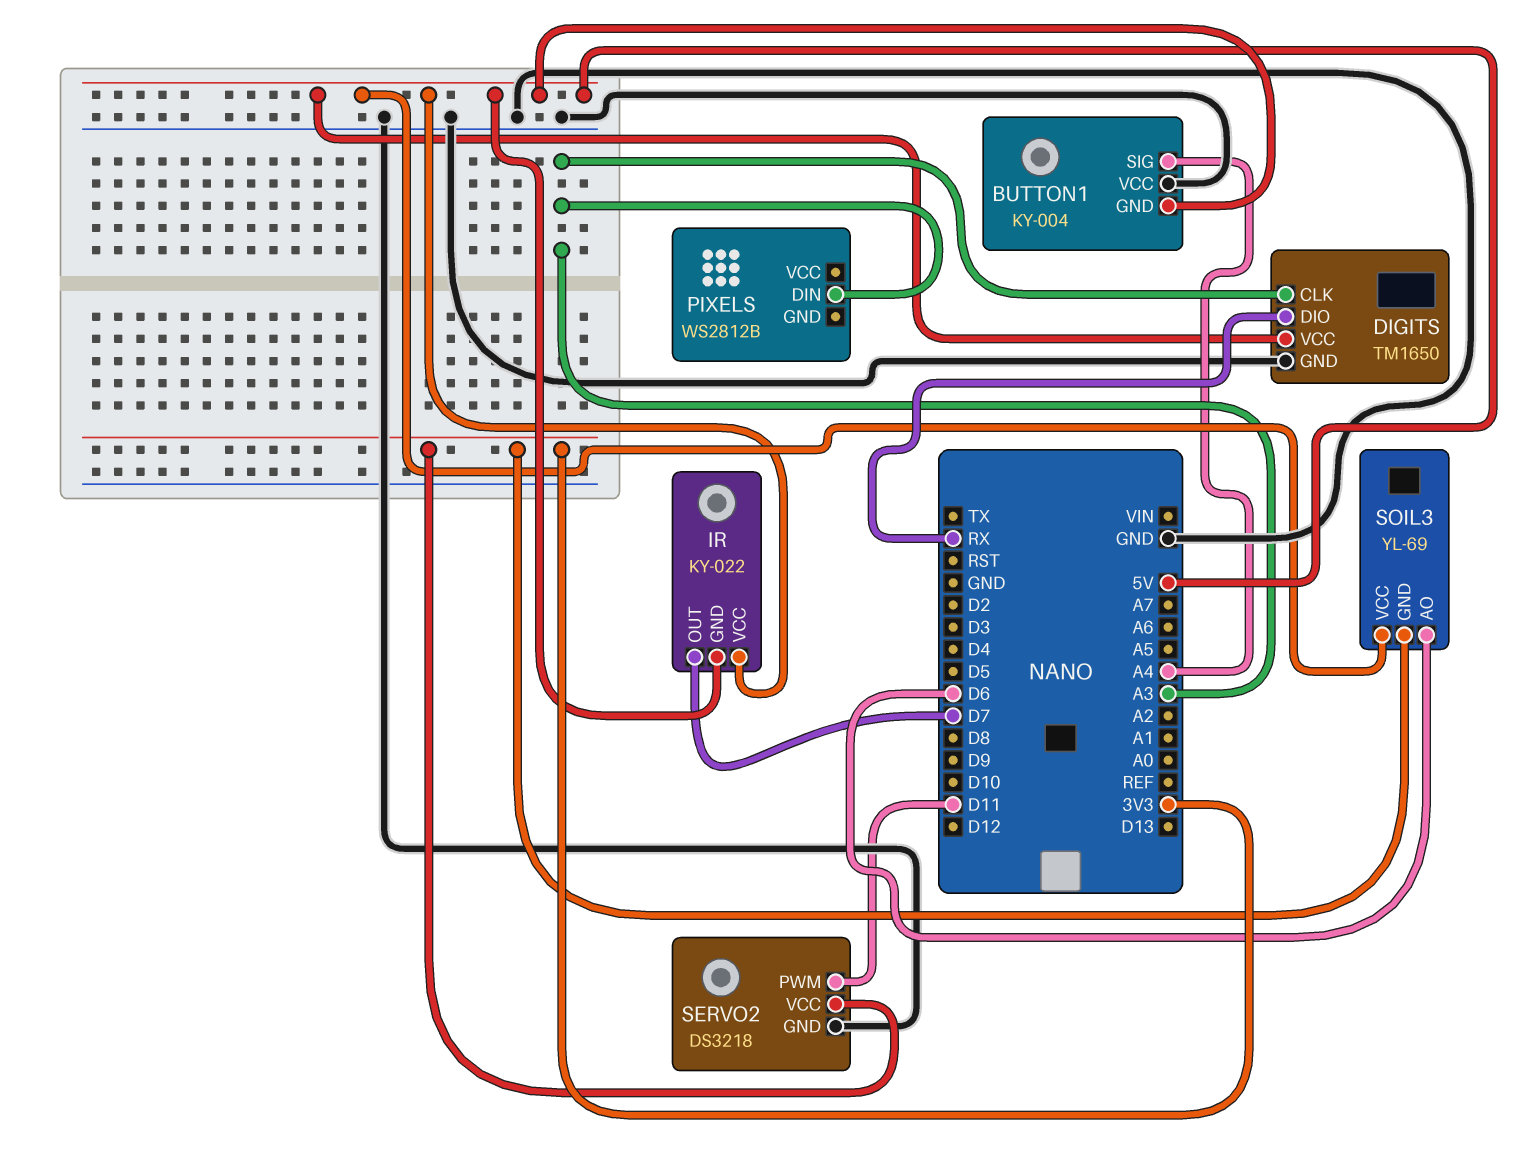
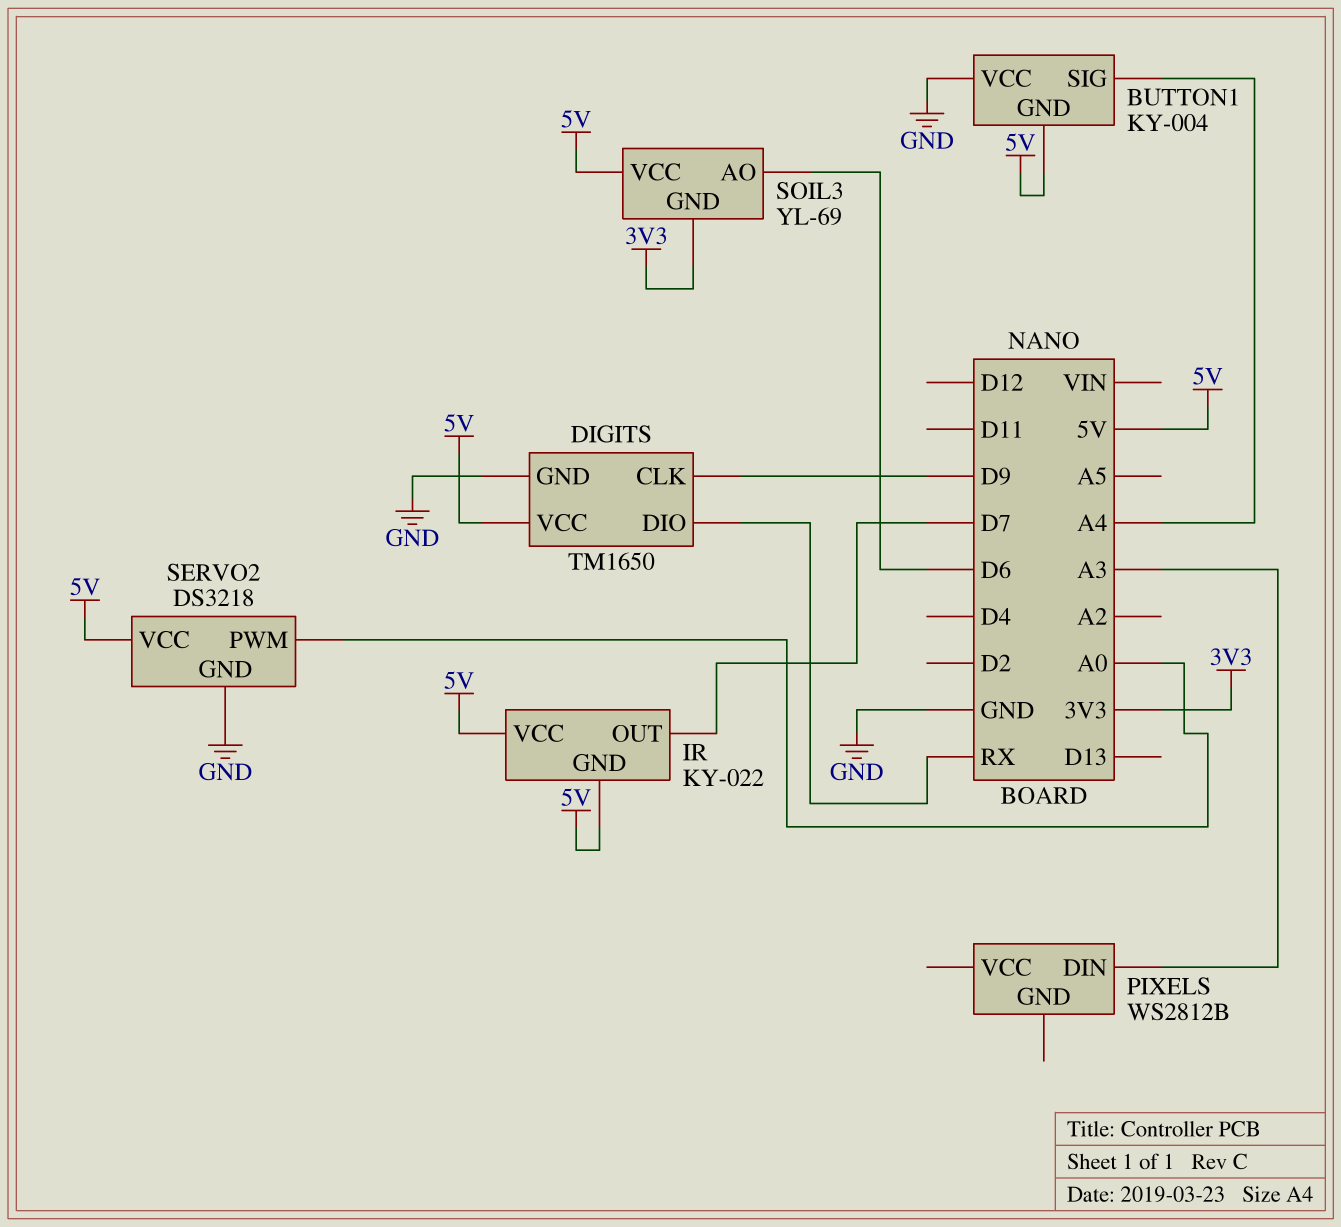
DIGITS pin CLK: A3 -> D9
SERVO2 pin PWM: D11 -> A0
SERVO2 pin VCC: 3V3 -> 5V

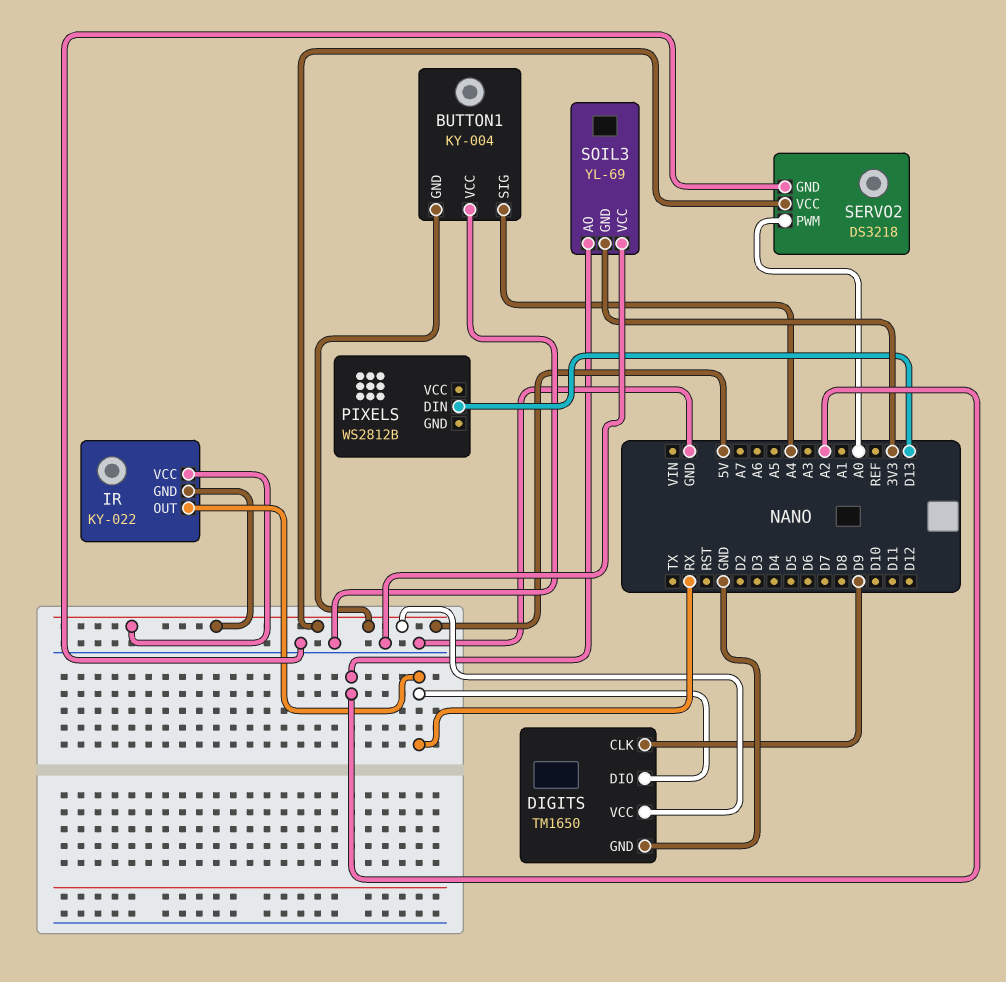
IR pin OUT: D7 -> RX
PIXELS pin DIN: A3 -> D13
SOIL3 pin AO: D6 -> A2
SOIL3 pin VCC: 5V -> GND

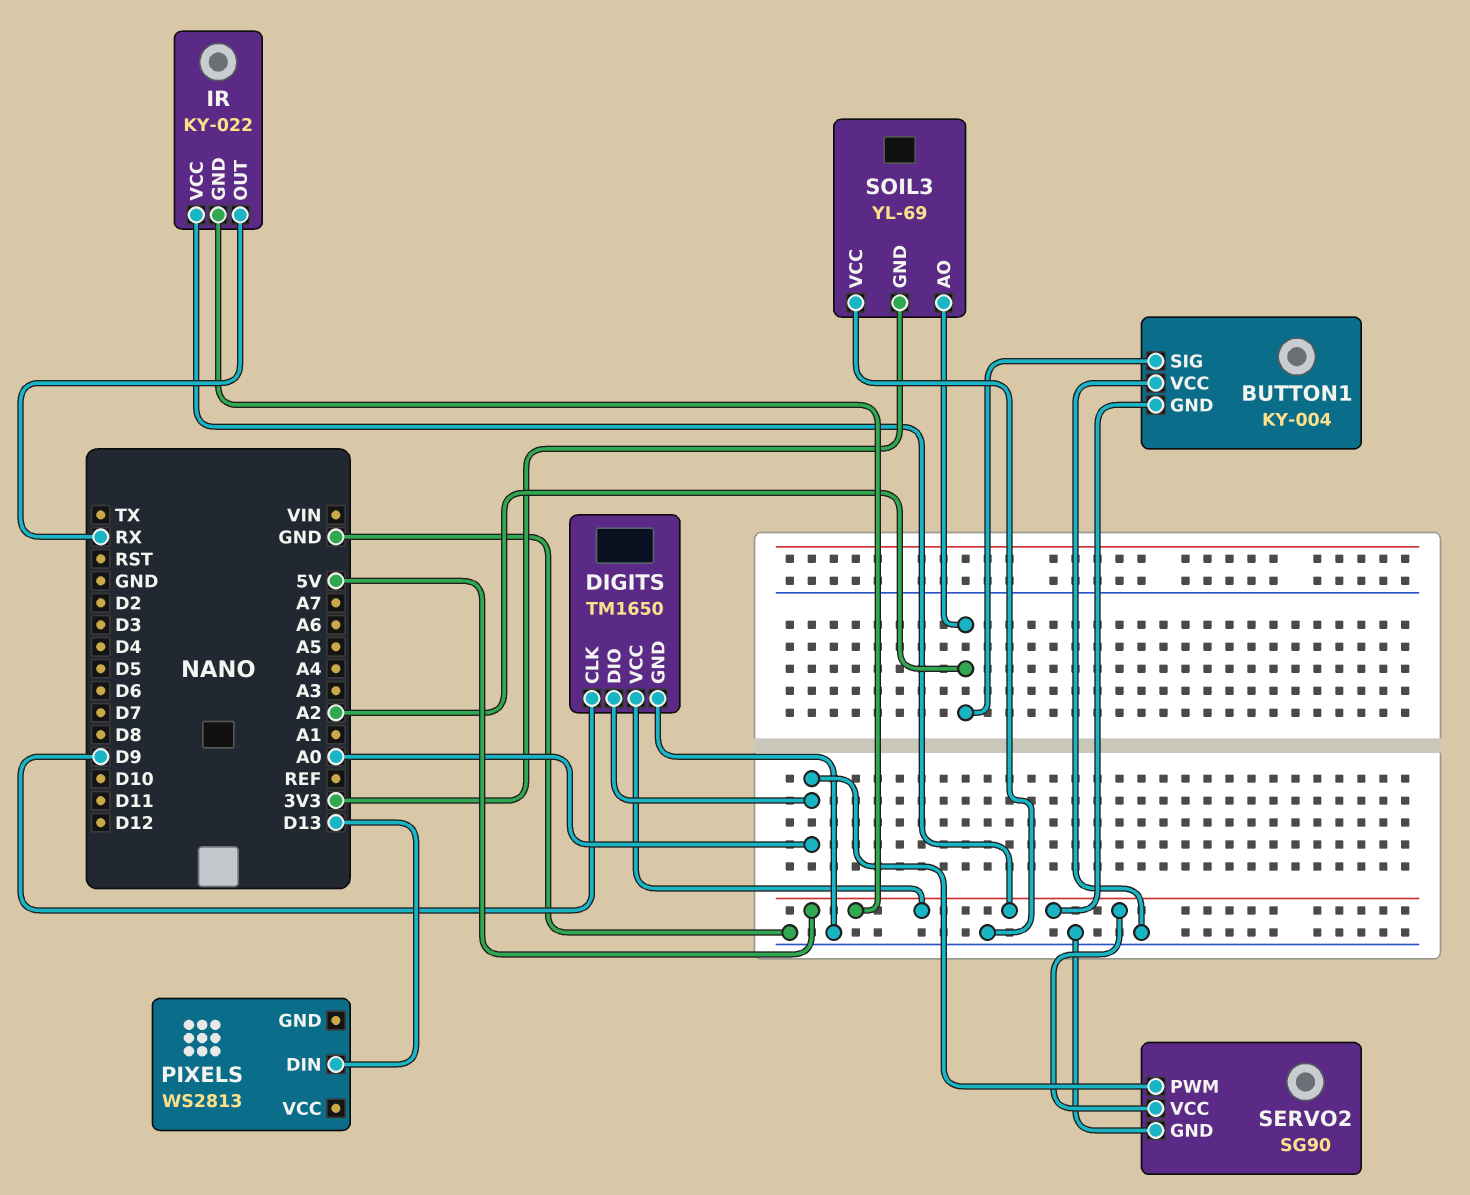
BUTTON1 pin SIG: A4 -> A2
DIGITS pin DIO: RX -> A0
PIXELS: WS2812B -> WS2813
SERVO2: DS3218 -> SG90

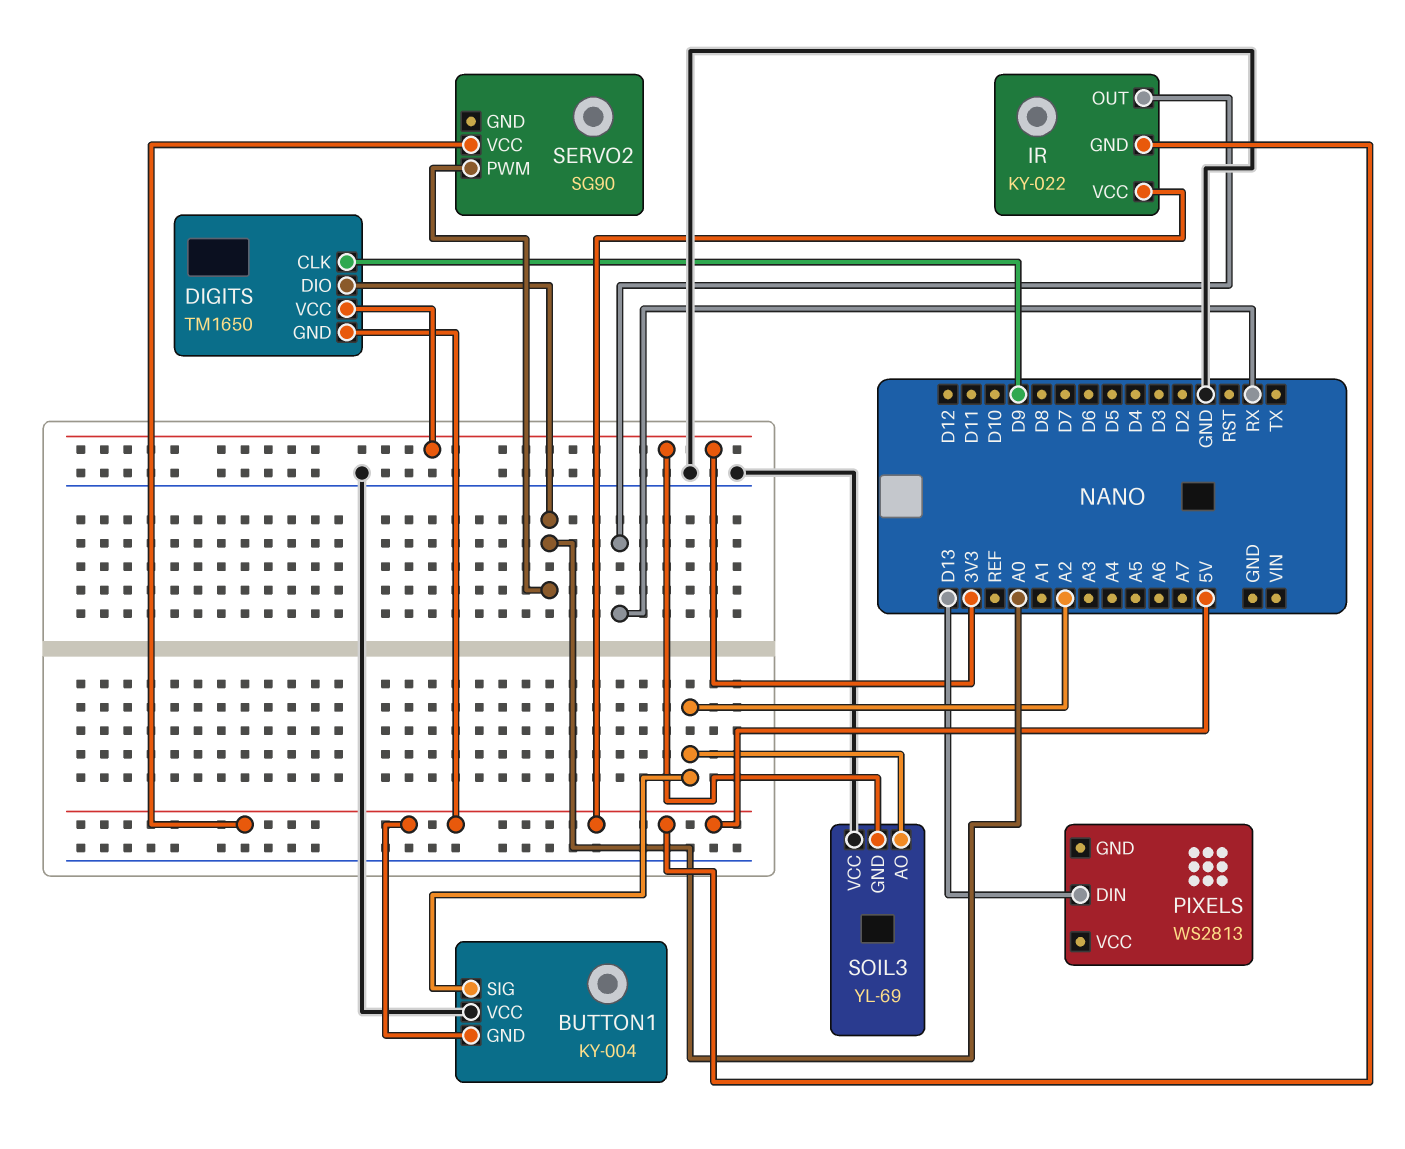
DIGITS pin GND: GND -> 5V
DIGITS pin VCC: 5V -> 3V3
SERVO2 pin GND: GND -> none

